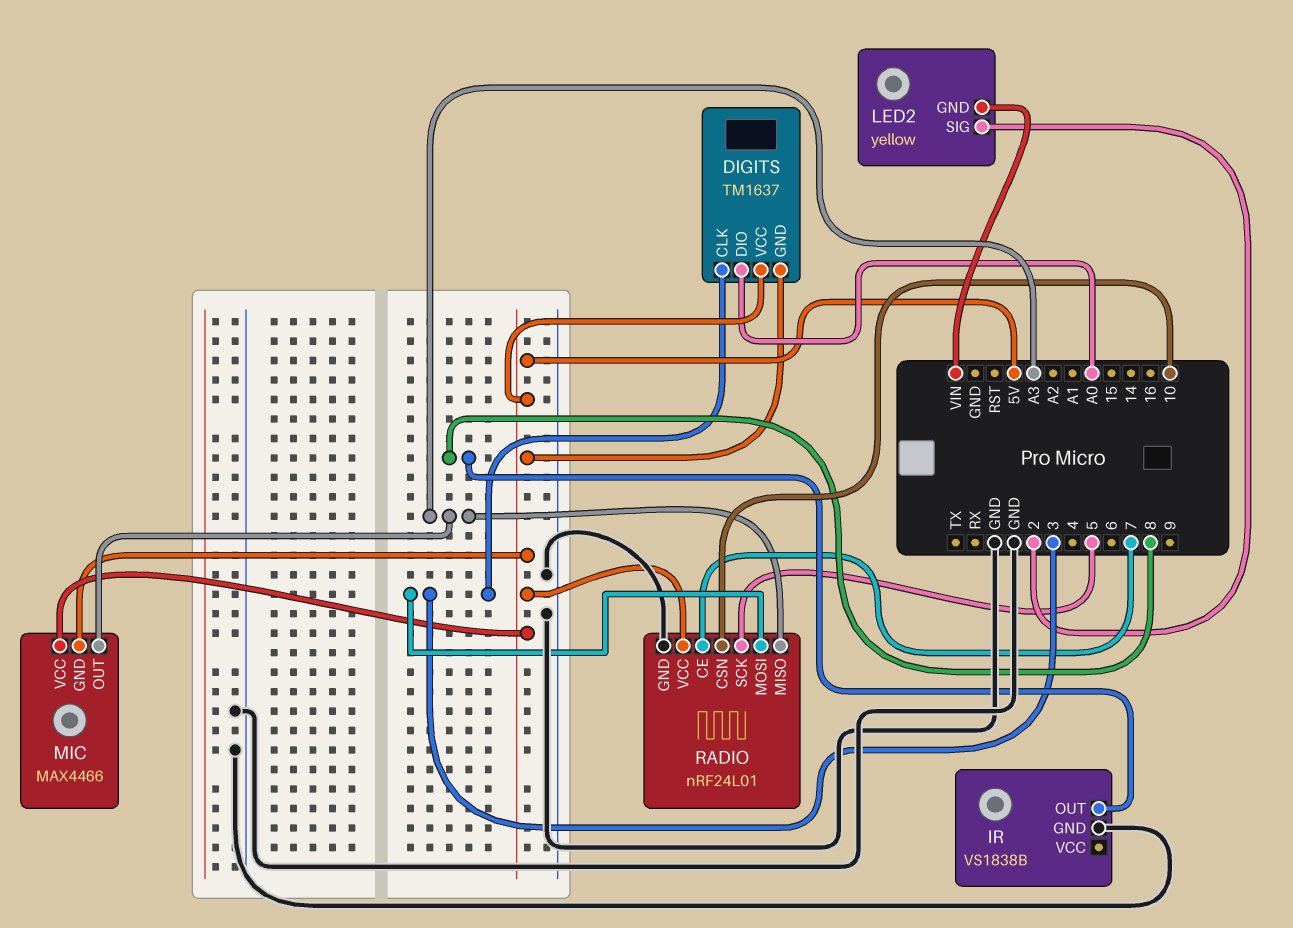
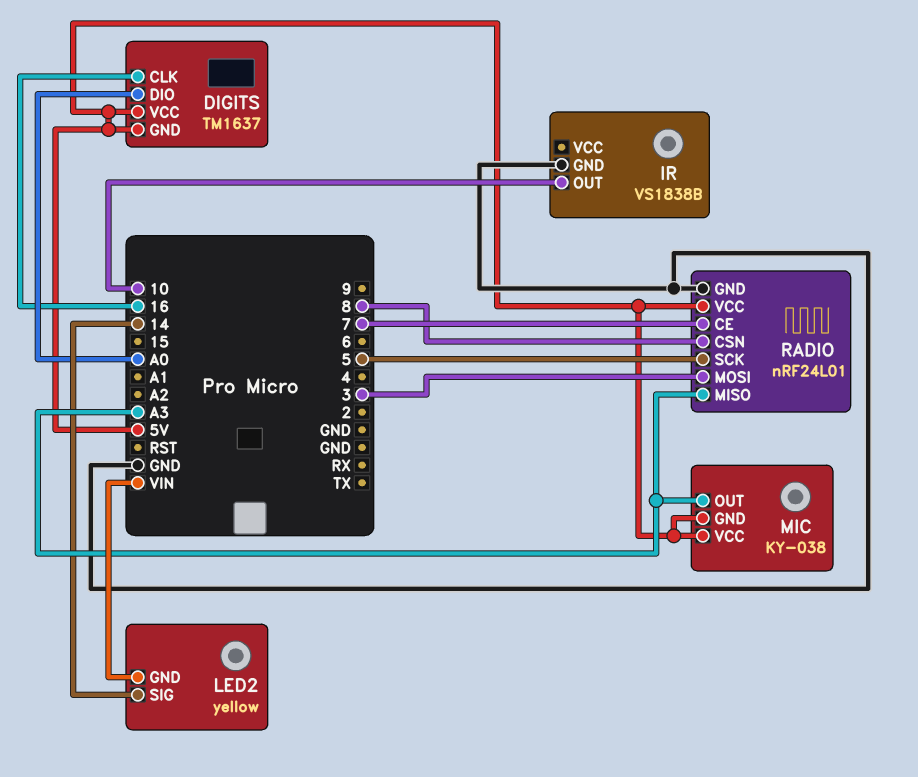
DIGITS pin CLK: 3 -> 16
IR pin OUT: 8 -> 10
LED2 pin SIG: 2 -> 14
MIC: MAX4466 -> KY-038
RADIO pin CSN: 10 -> 8

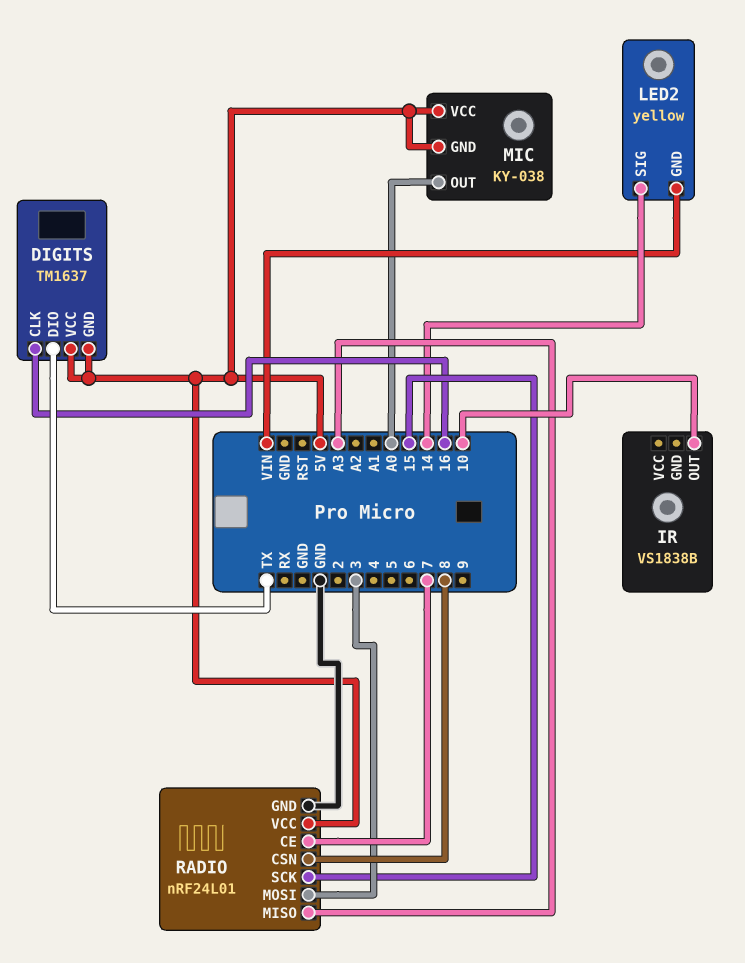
DIGITS pin DIO: A0 -> TX
IR pin GND: GND -> none
MIC pin OUT: A3 -> A0
RADIO pin SCK: 5 -> 15

